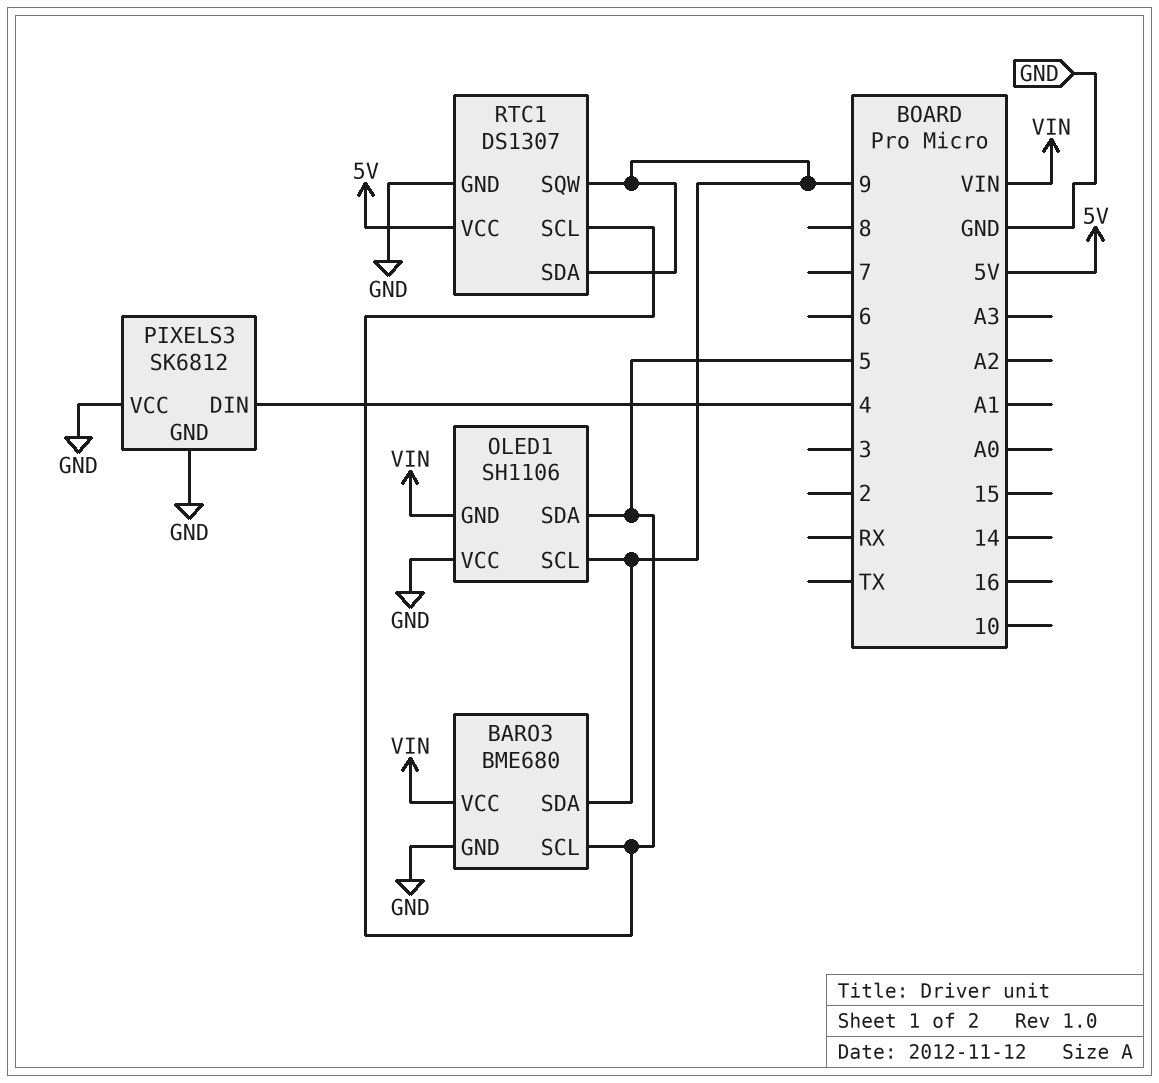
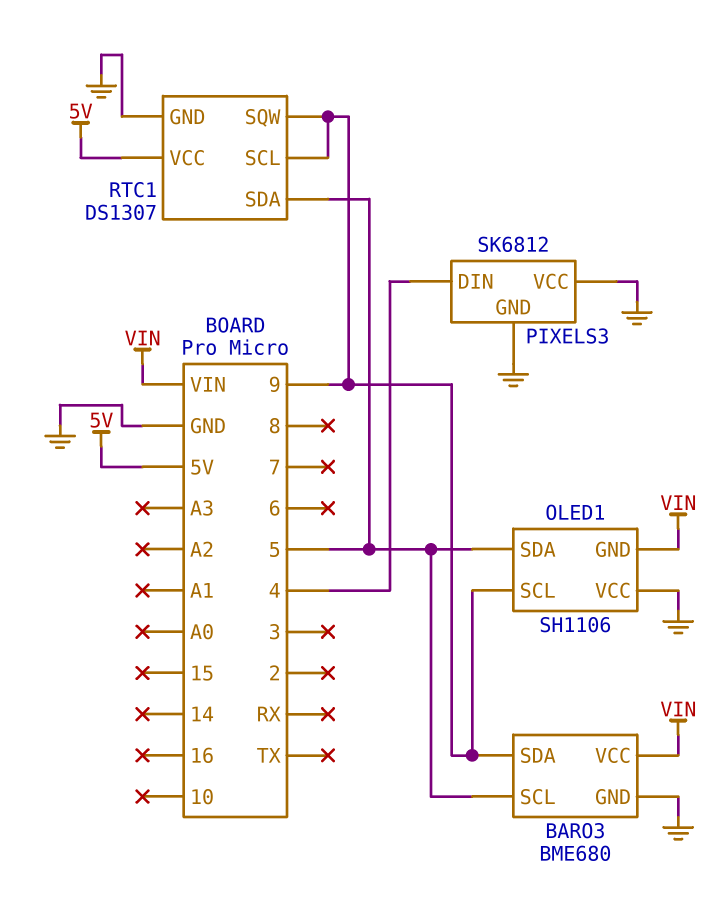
RTC1 pin SCL: 5 -> 9
RTC1 pin SDA: 9 -> 5

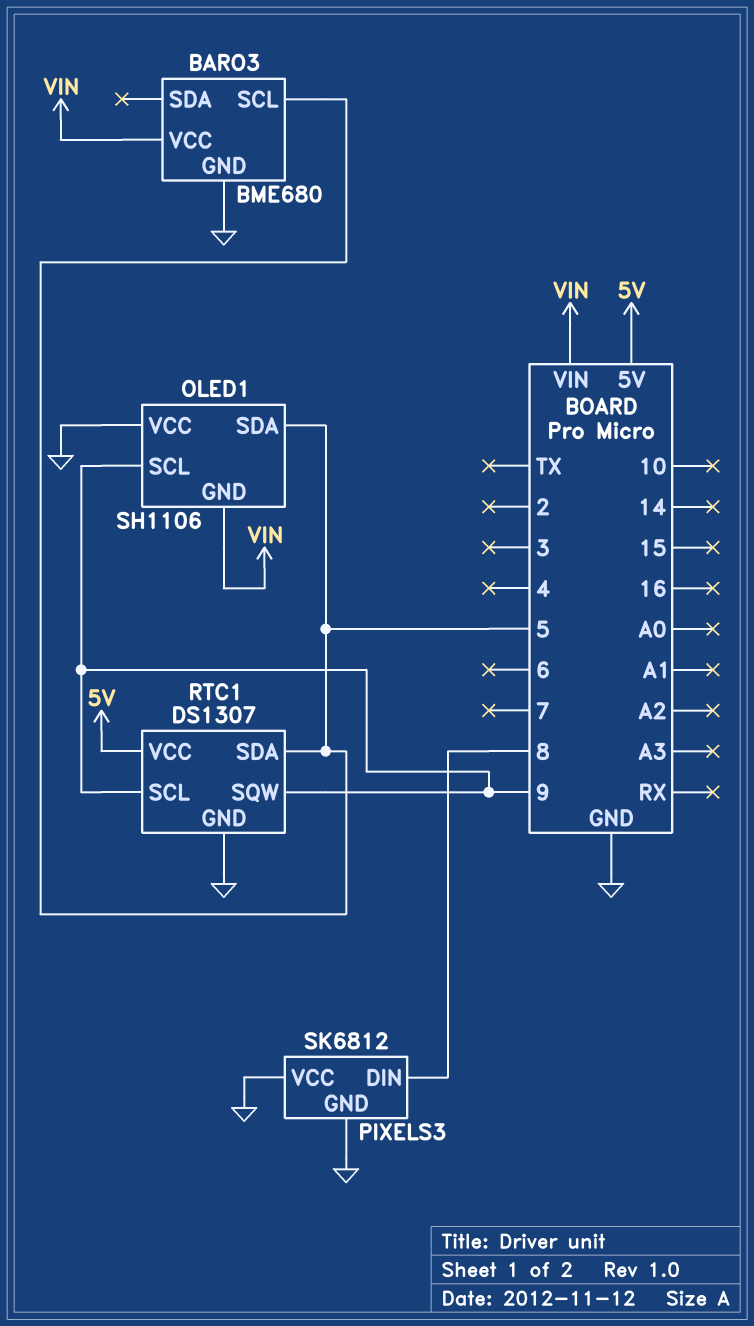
BARO3 pin SDA: 9 -> none
PIXELS3 pin DIN: 4 -> 8

